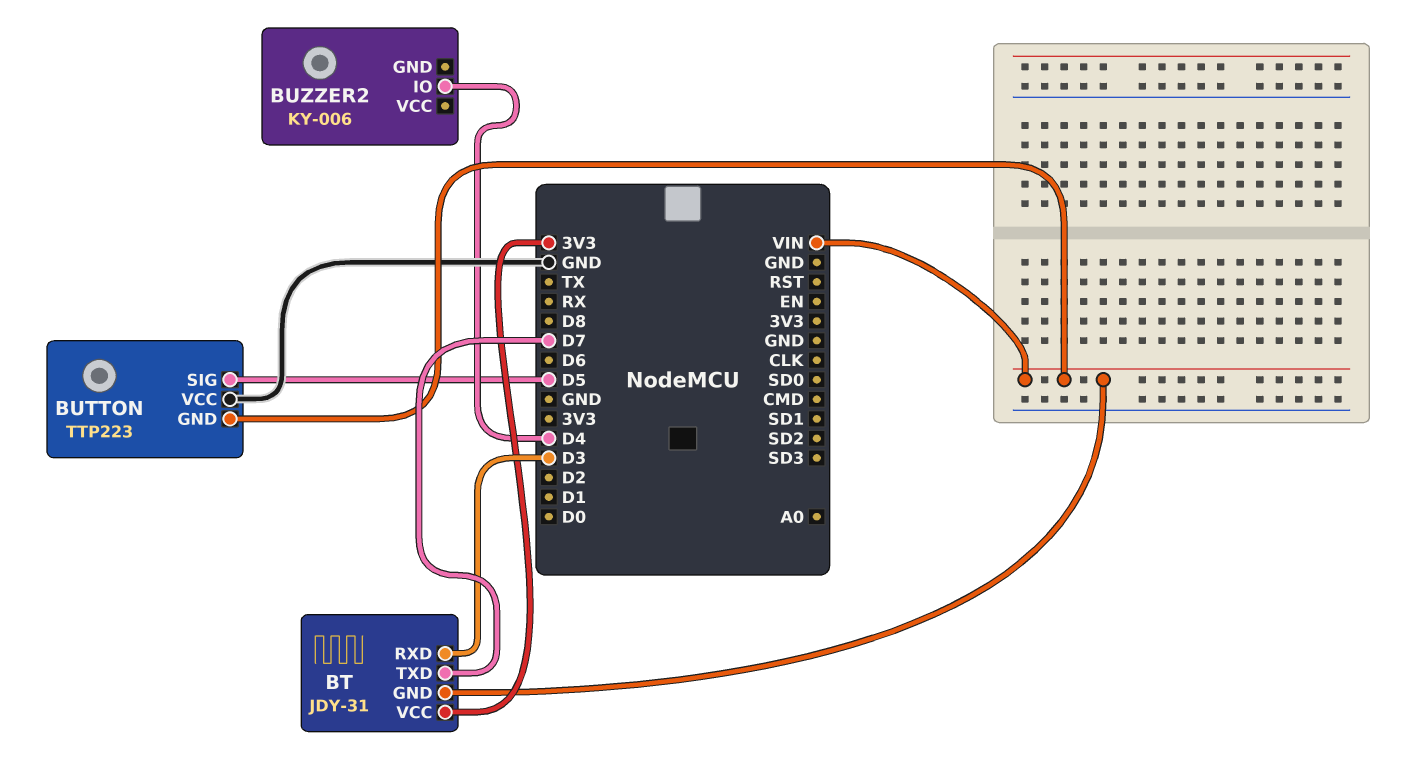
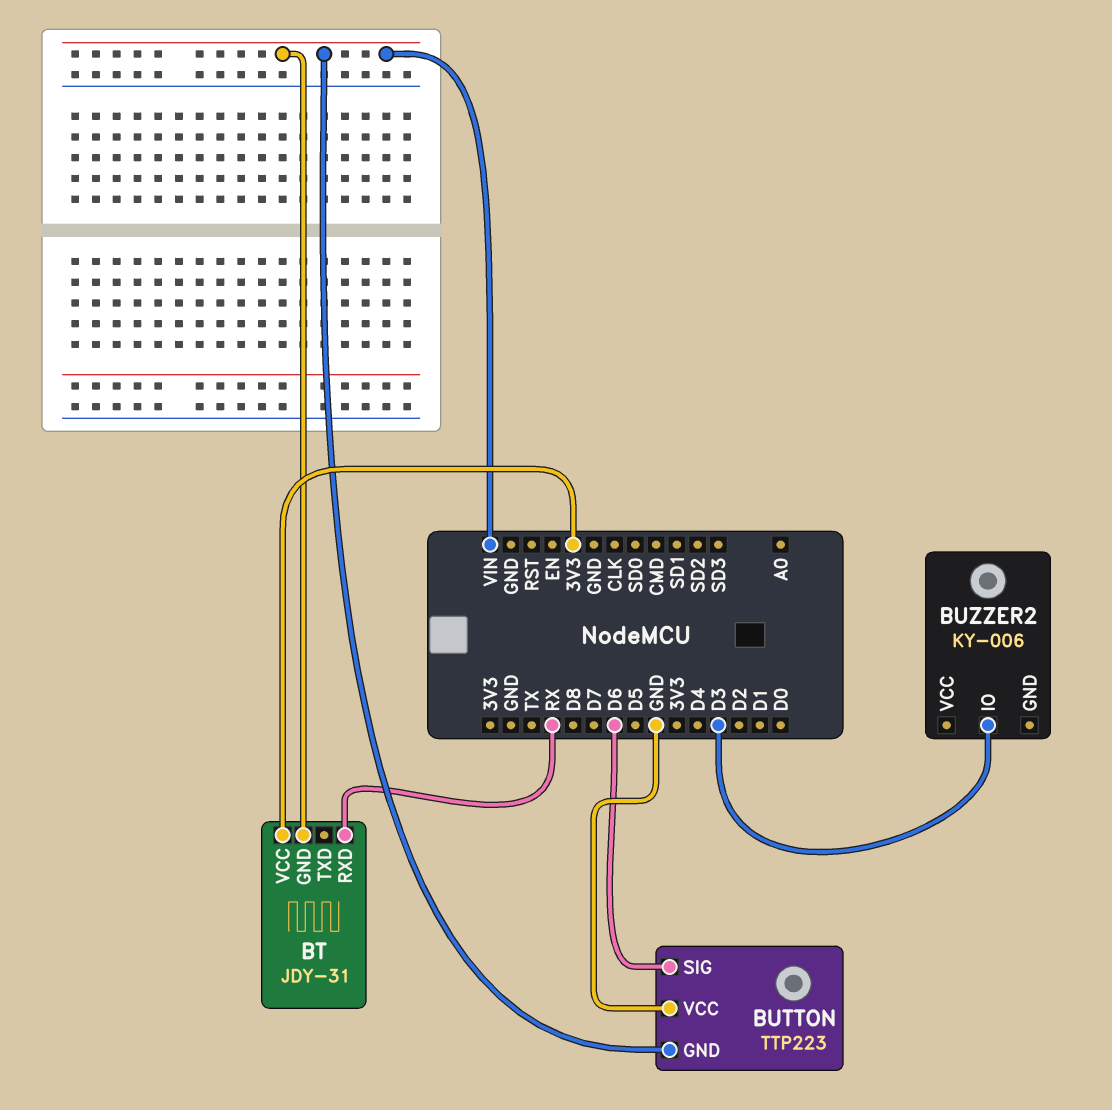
BT pin RXD: D3 -> RX
BT pin TXD: D7 -> none
BUTTON pin SIG: D5 -> D6
BUZZER2 pin IO: D4 -> D3

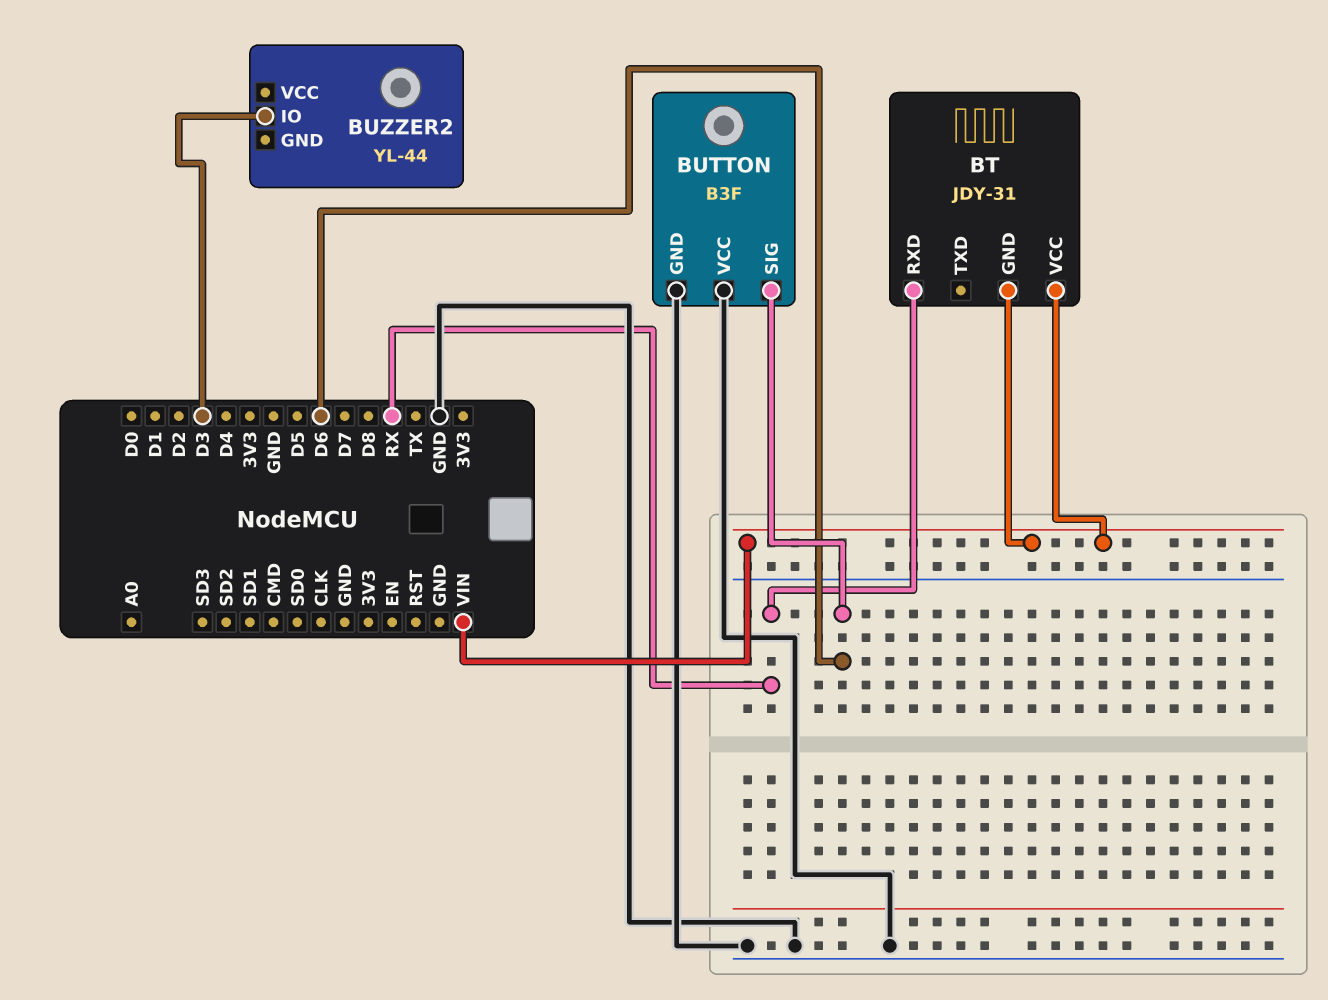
BT pin VCC: 3V3 -> VIN
BUTTON: TTP223 -> B3F
BUTTON pin GND: VIN -> GND
BUZZER2: KY-006 -> YL-44

